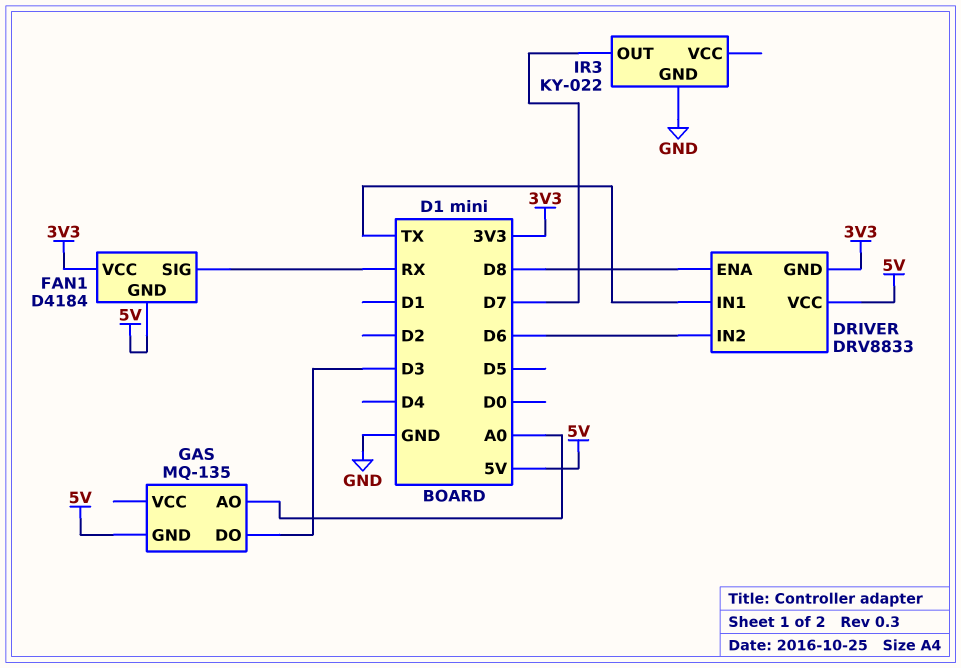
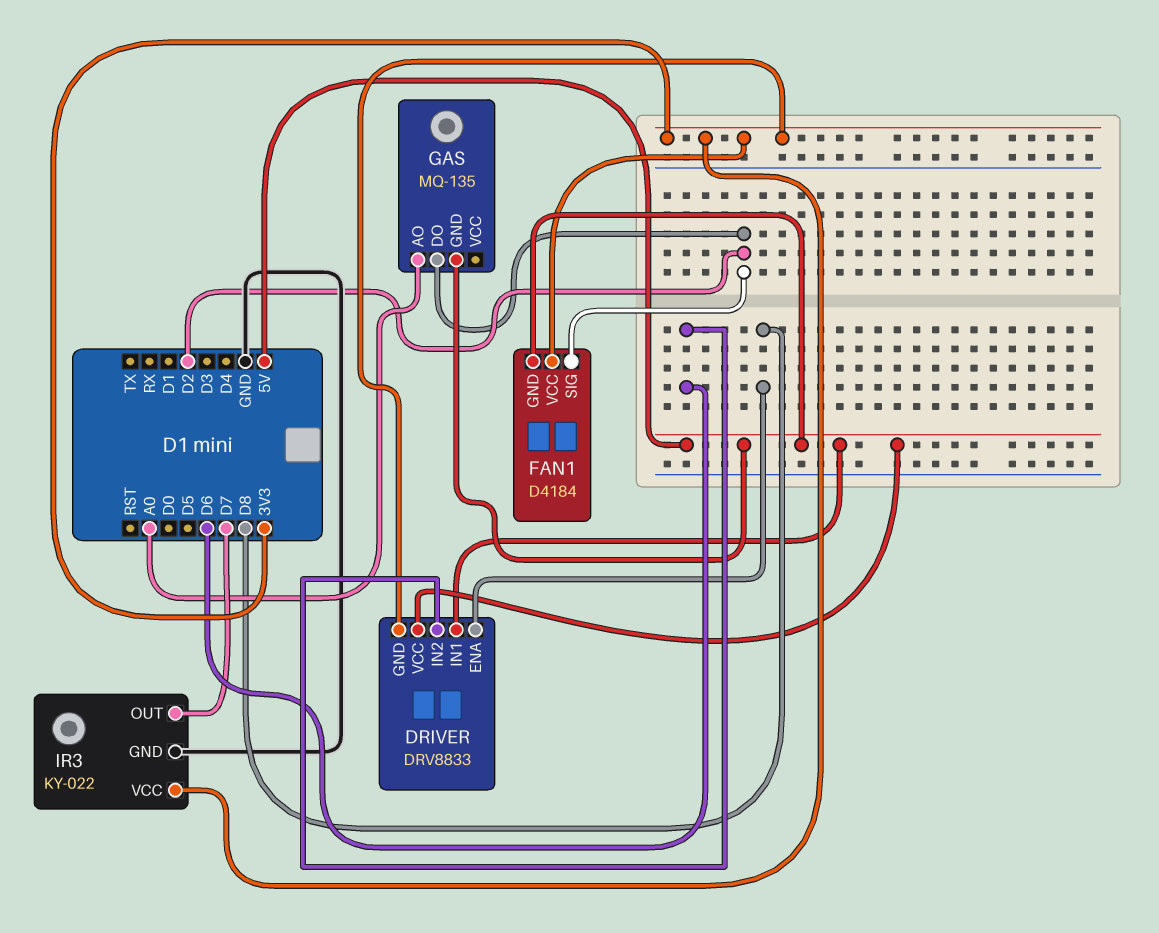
DRIVER pin IN1: TX -> 5V
FAN1 pin SIG: RX -> D2
GAS pin DO: D3 -> D2
IR3 pin VCC: none -> 3V3

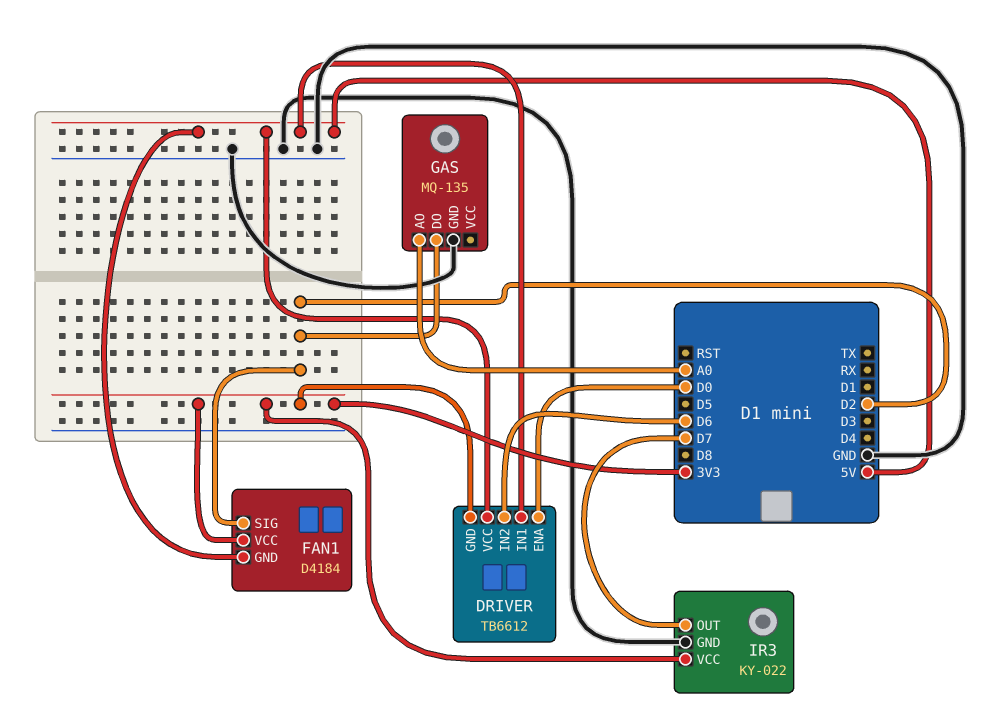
DRIVER: DRV8833 -> TB6612
DRIVER pin ENA: D8 -> D0
GAS pin GND: 5V -> GND

